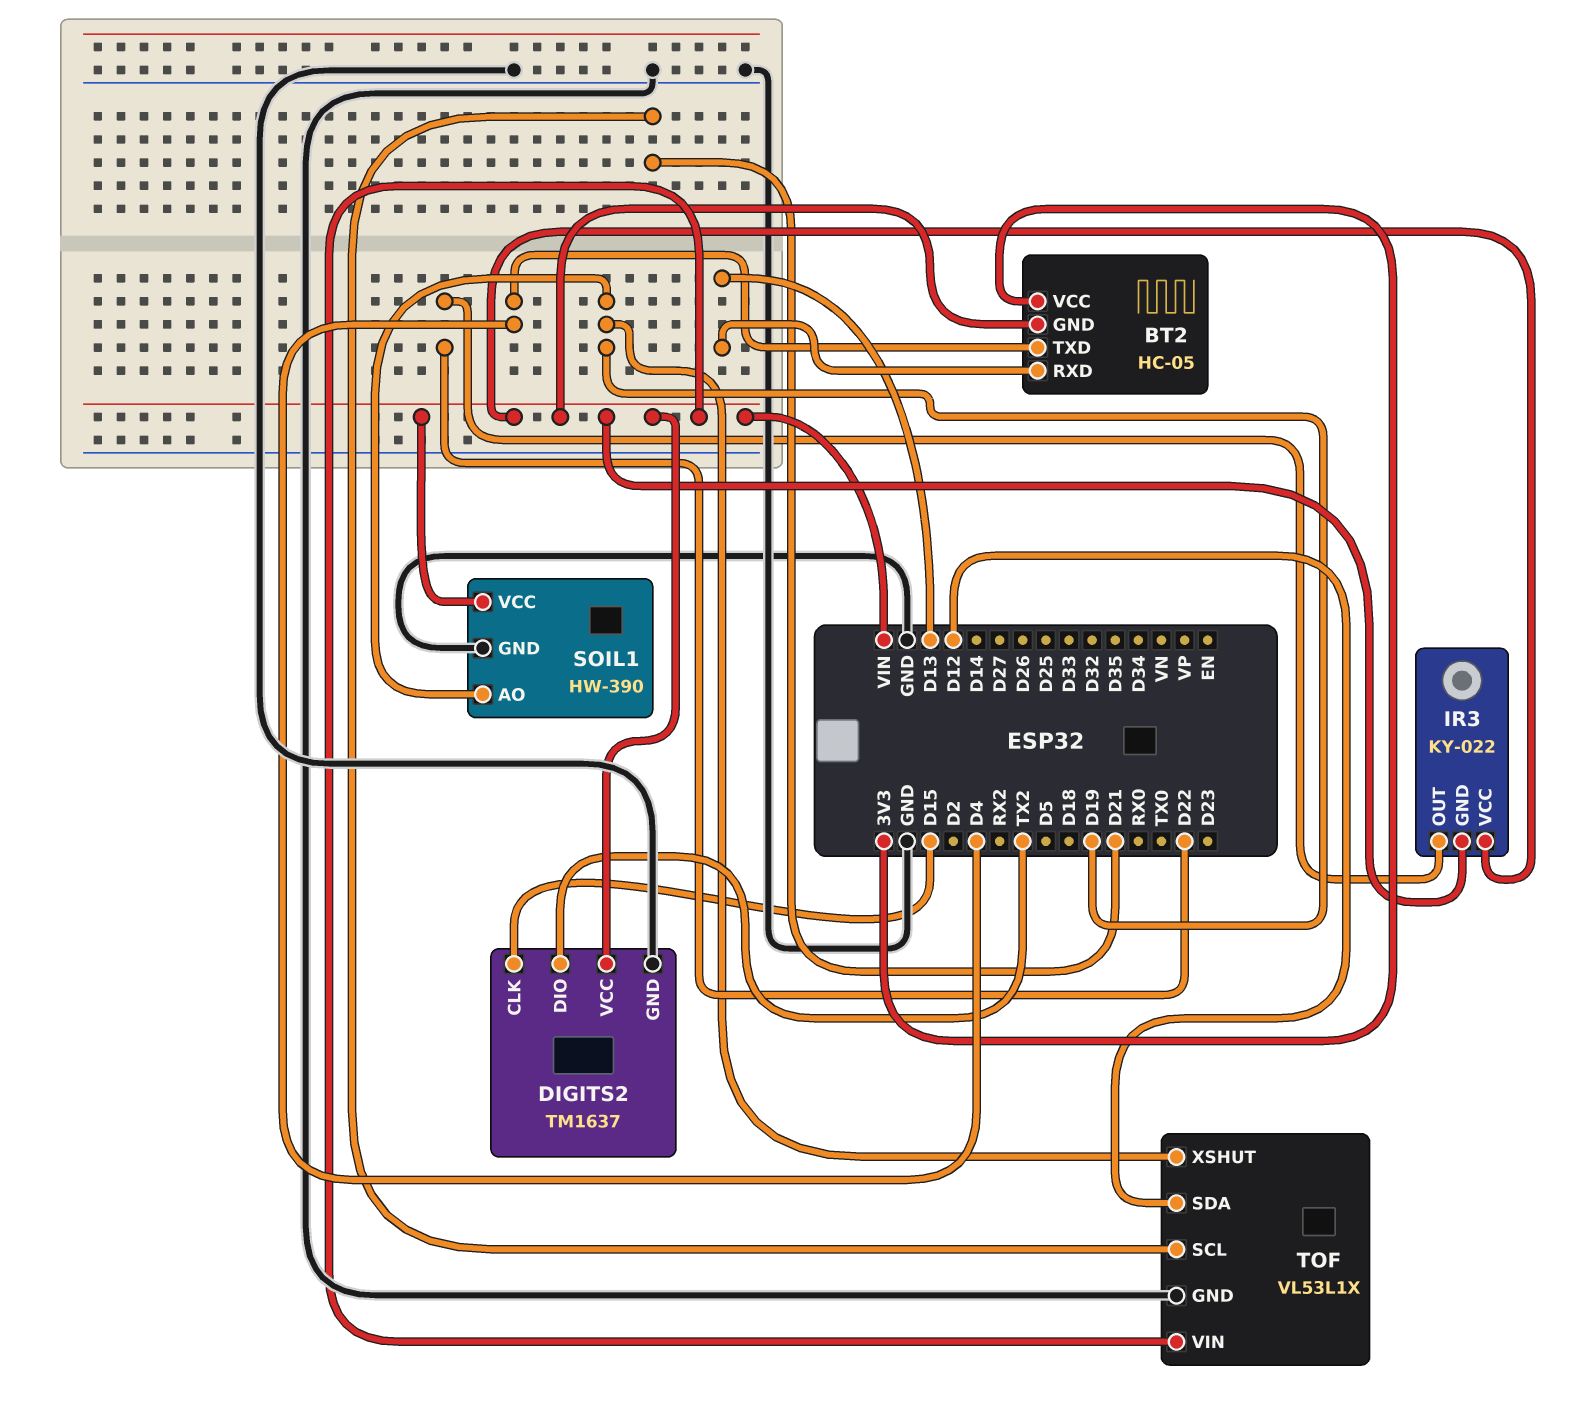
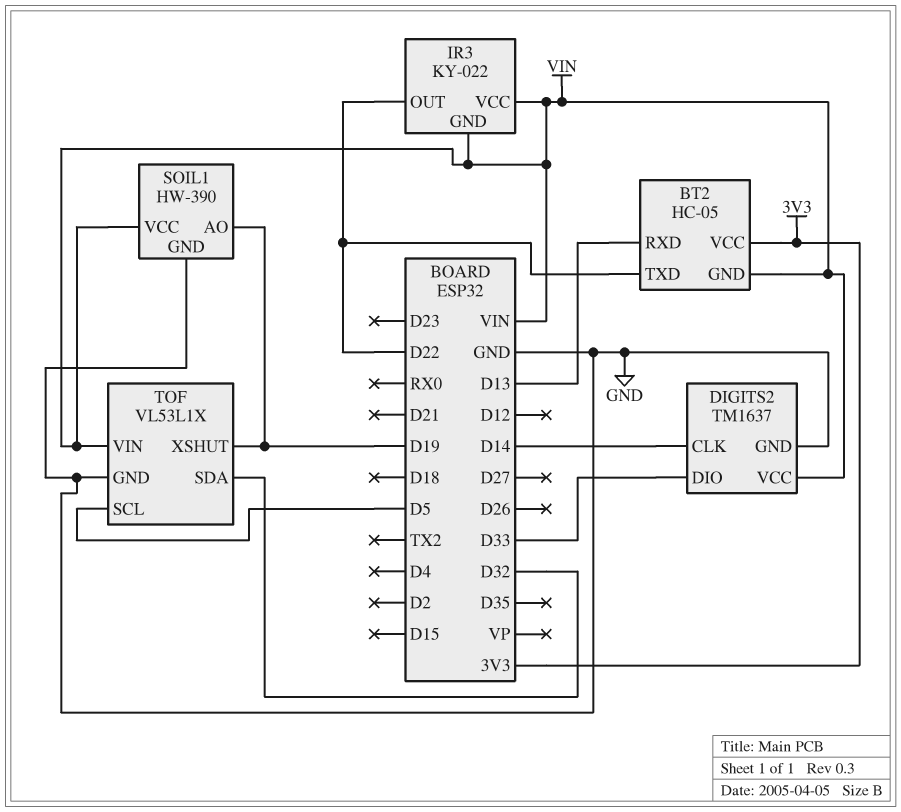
BT2 pin TXD: D4 -> D22
DIGITS2 pin CLK: D15 -> D14
DIGITS2 pin DIO: TX2 -> D33
TOF pin SCL: D21 -> D5
TOF pin SDA: D12 -> D32

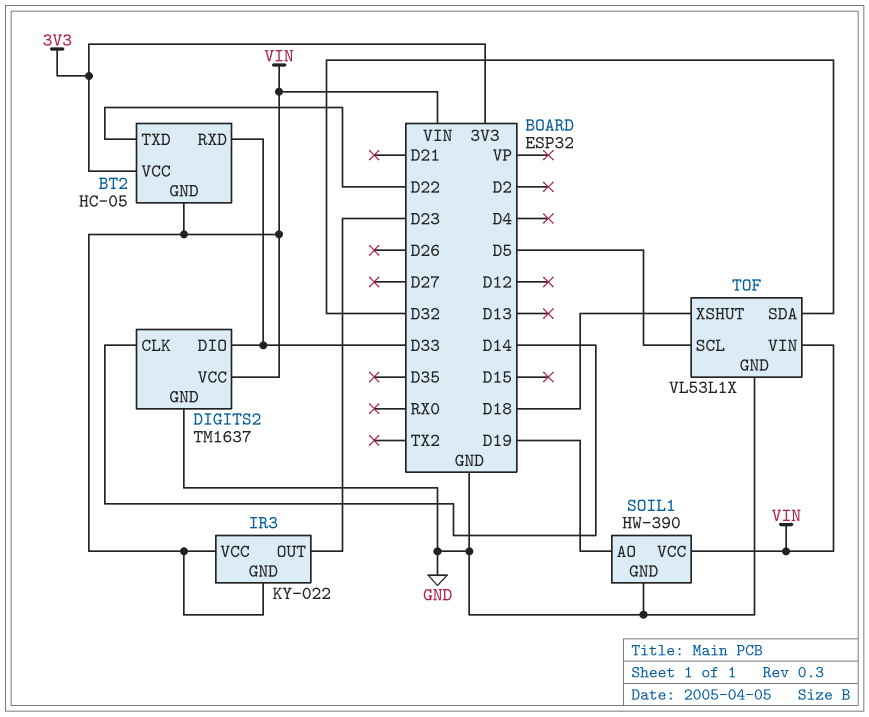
BT2 pin RXD: D13 -> D33
IR3 pin OUT: D22 -> D23
TOF pin XSHUT: D19 -> D18

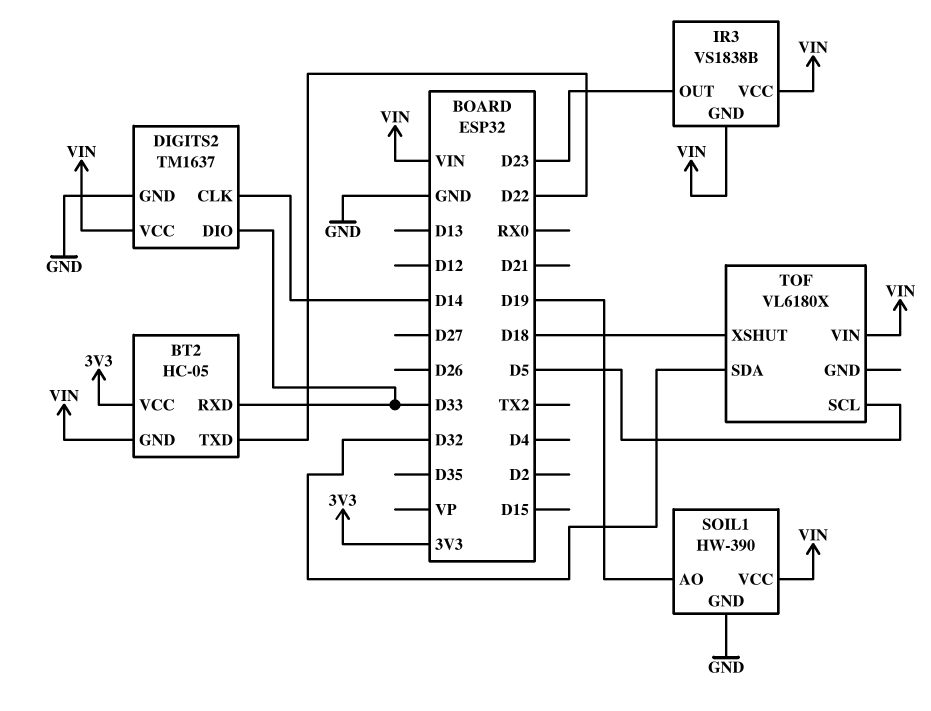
IR3: KY-022 -> VS1838B
TOF: VL53L1X -> VL6180X
TOF pin GND: GND -> none

